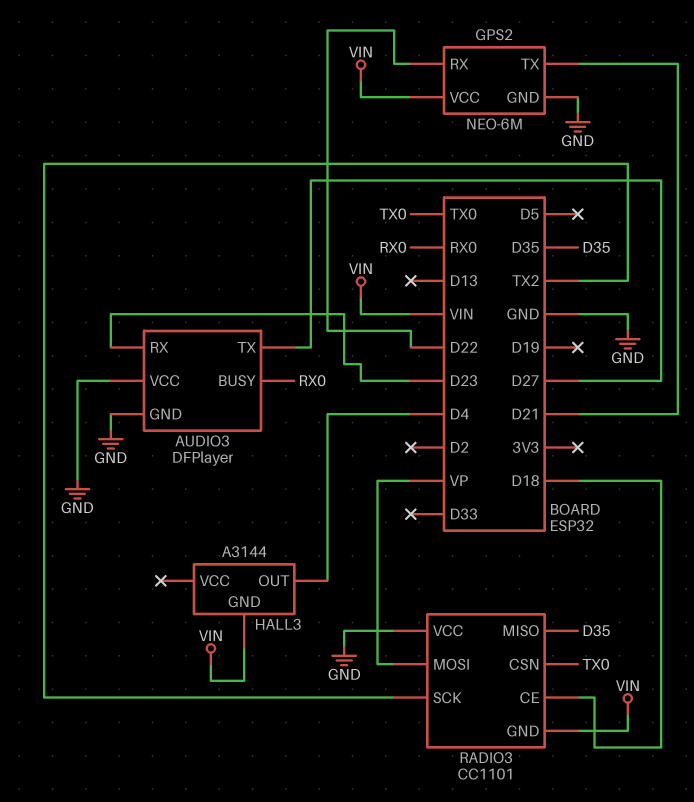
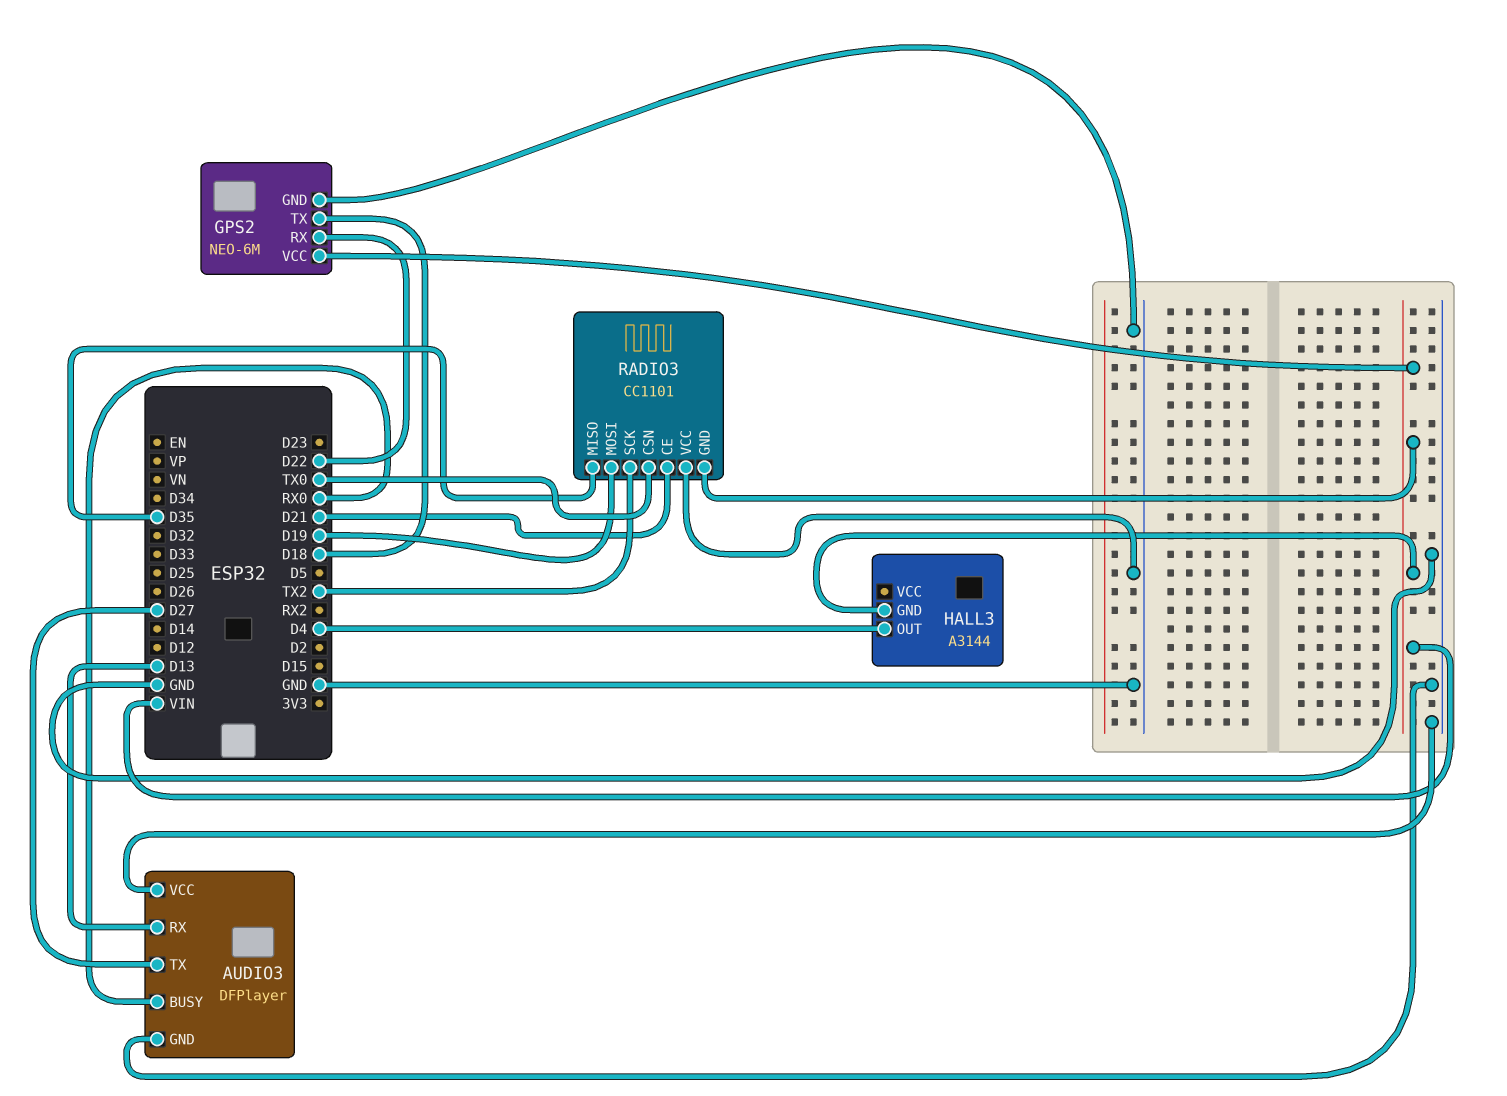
AUDIO3 pin RX: D23 -> D13
GPS2 pin TX: D21 -> D18
RADIO3 pin CE: D18 -> D21
RADIO3 pin MOSI: VP -> D19

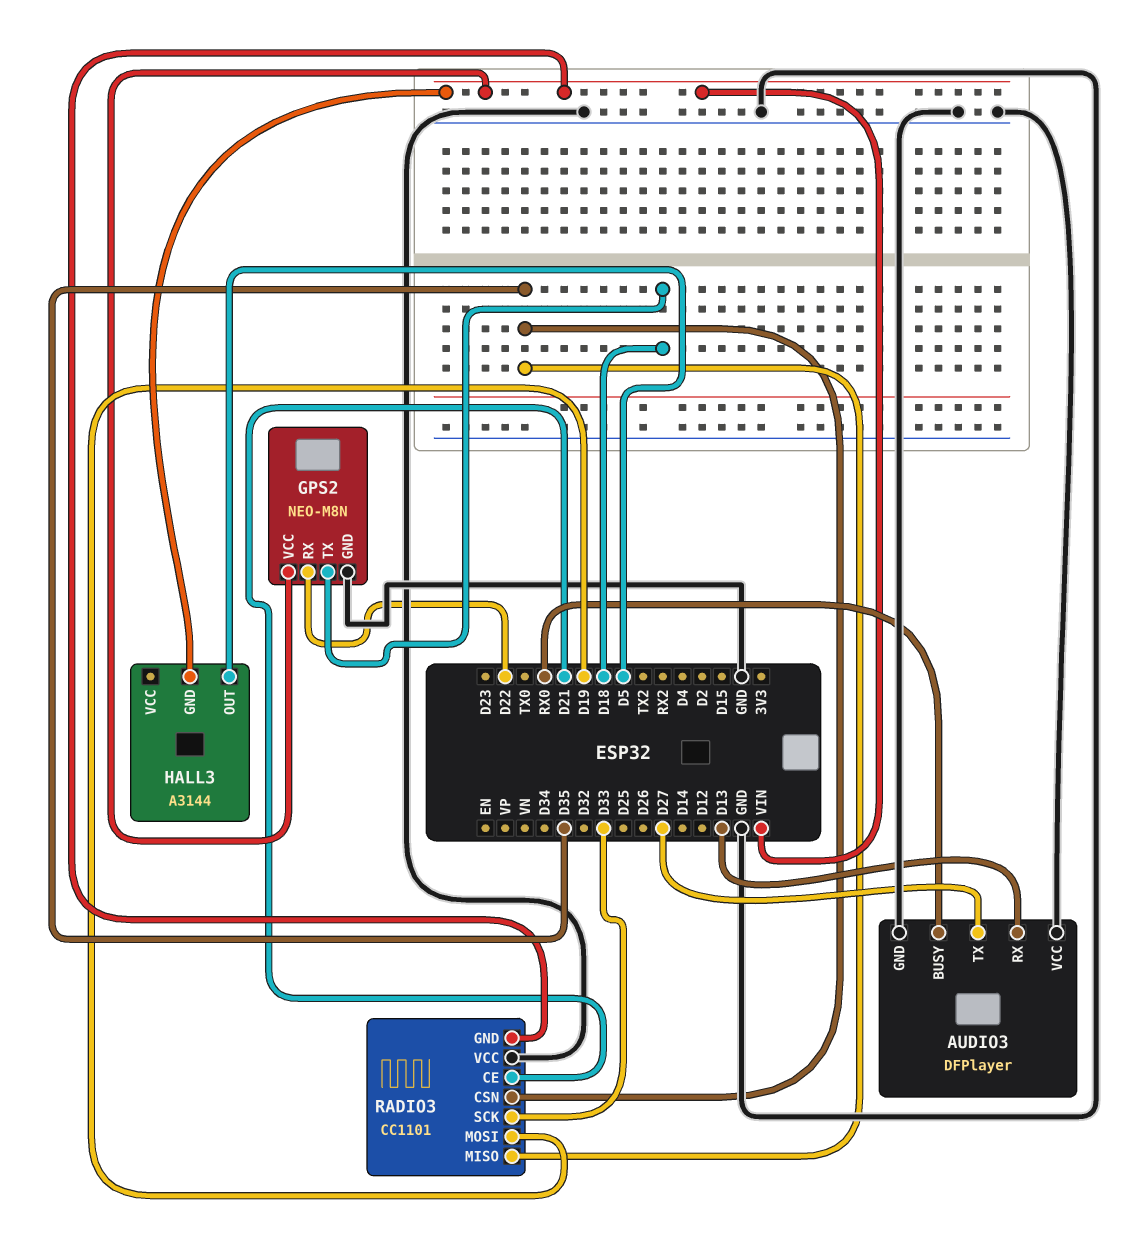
GPS2: NEO-6M -> NEO-M8N
HALL3 pin OUT: D4 -> D5
RADIO3 pin CSN: TX0 -> D35
RADIO3 pin SCK: TX2 -> D33

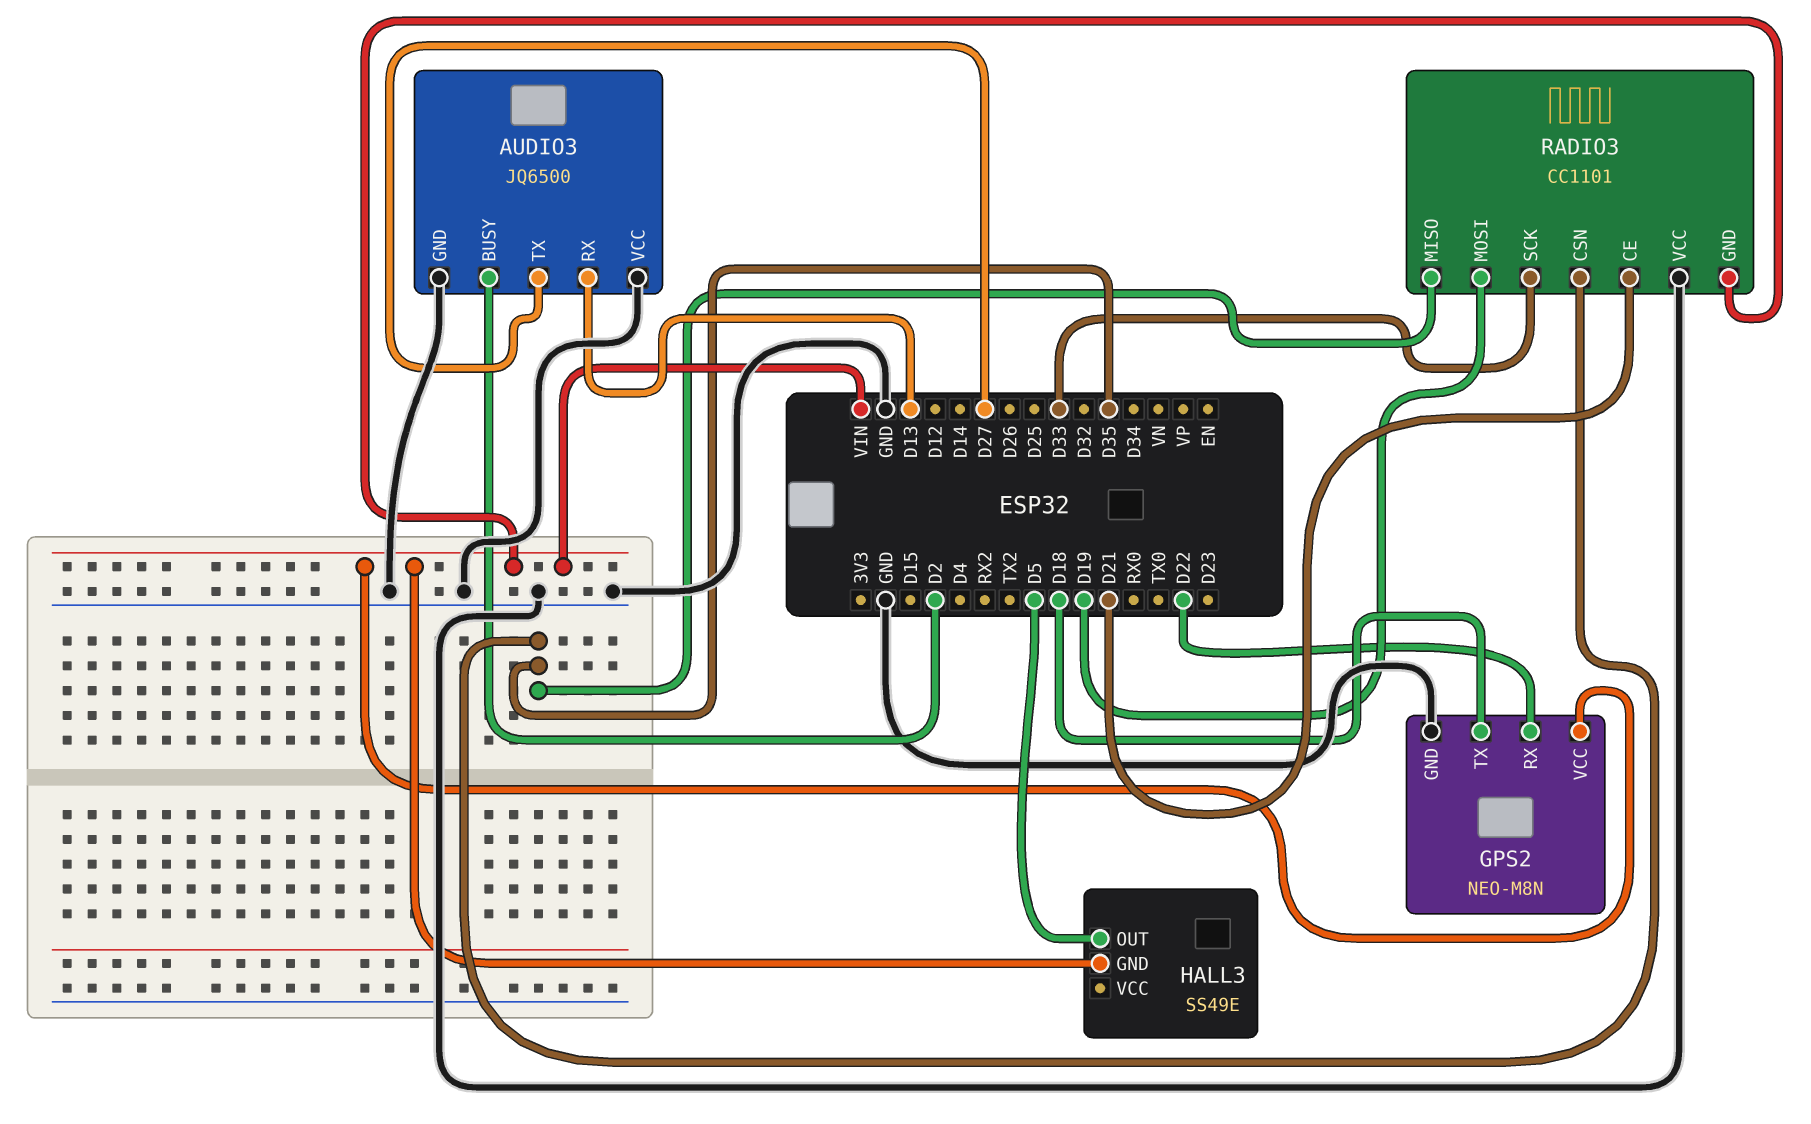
AUDIO3: DFPlayer -> JQ6500
AUDIO3 pin BUSY: RX0 -> D2
HALL3: A3144 -> SS49E

